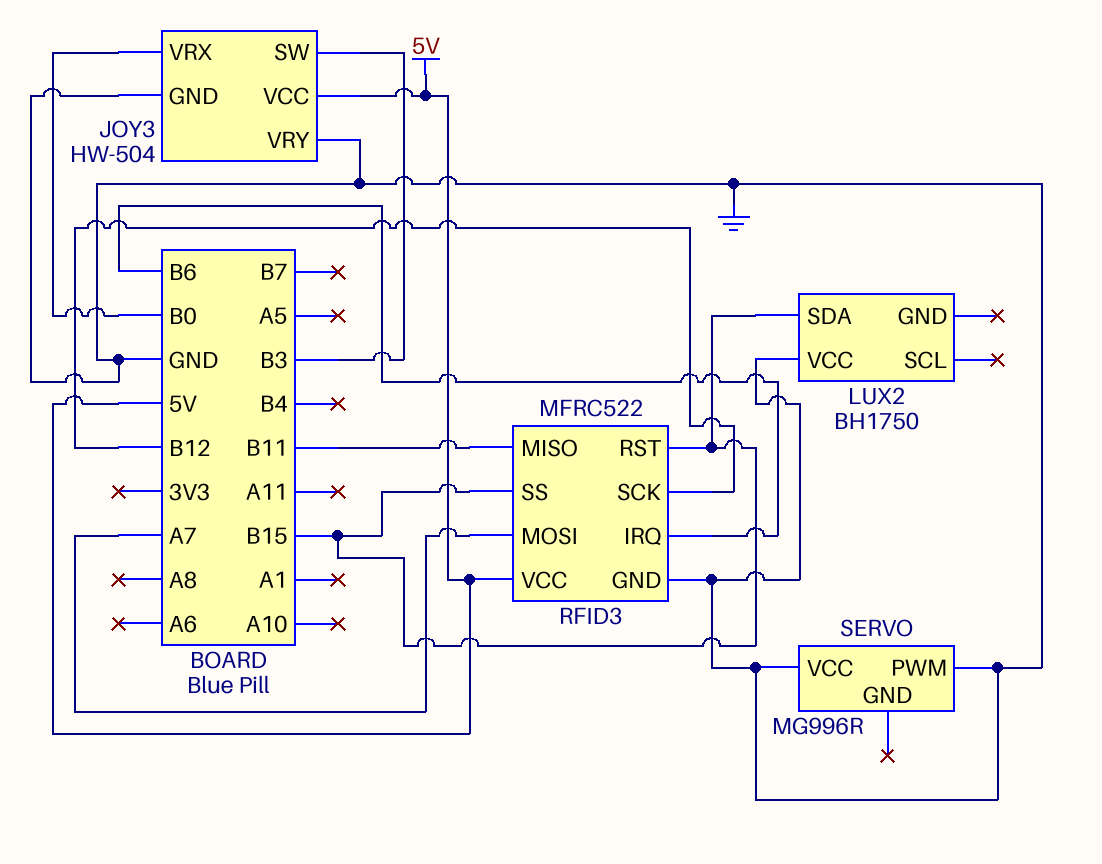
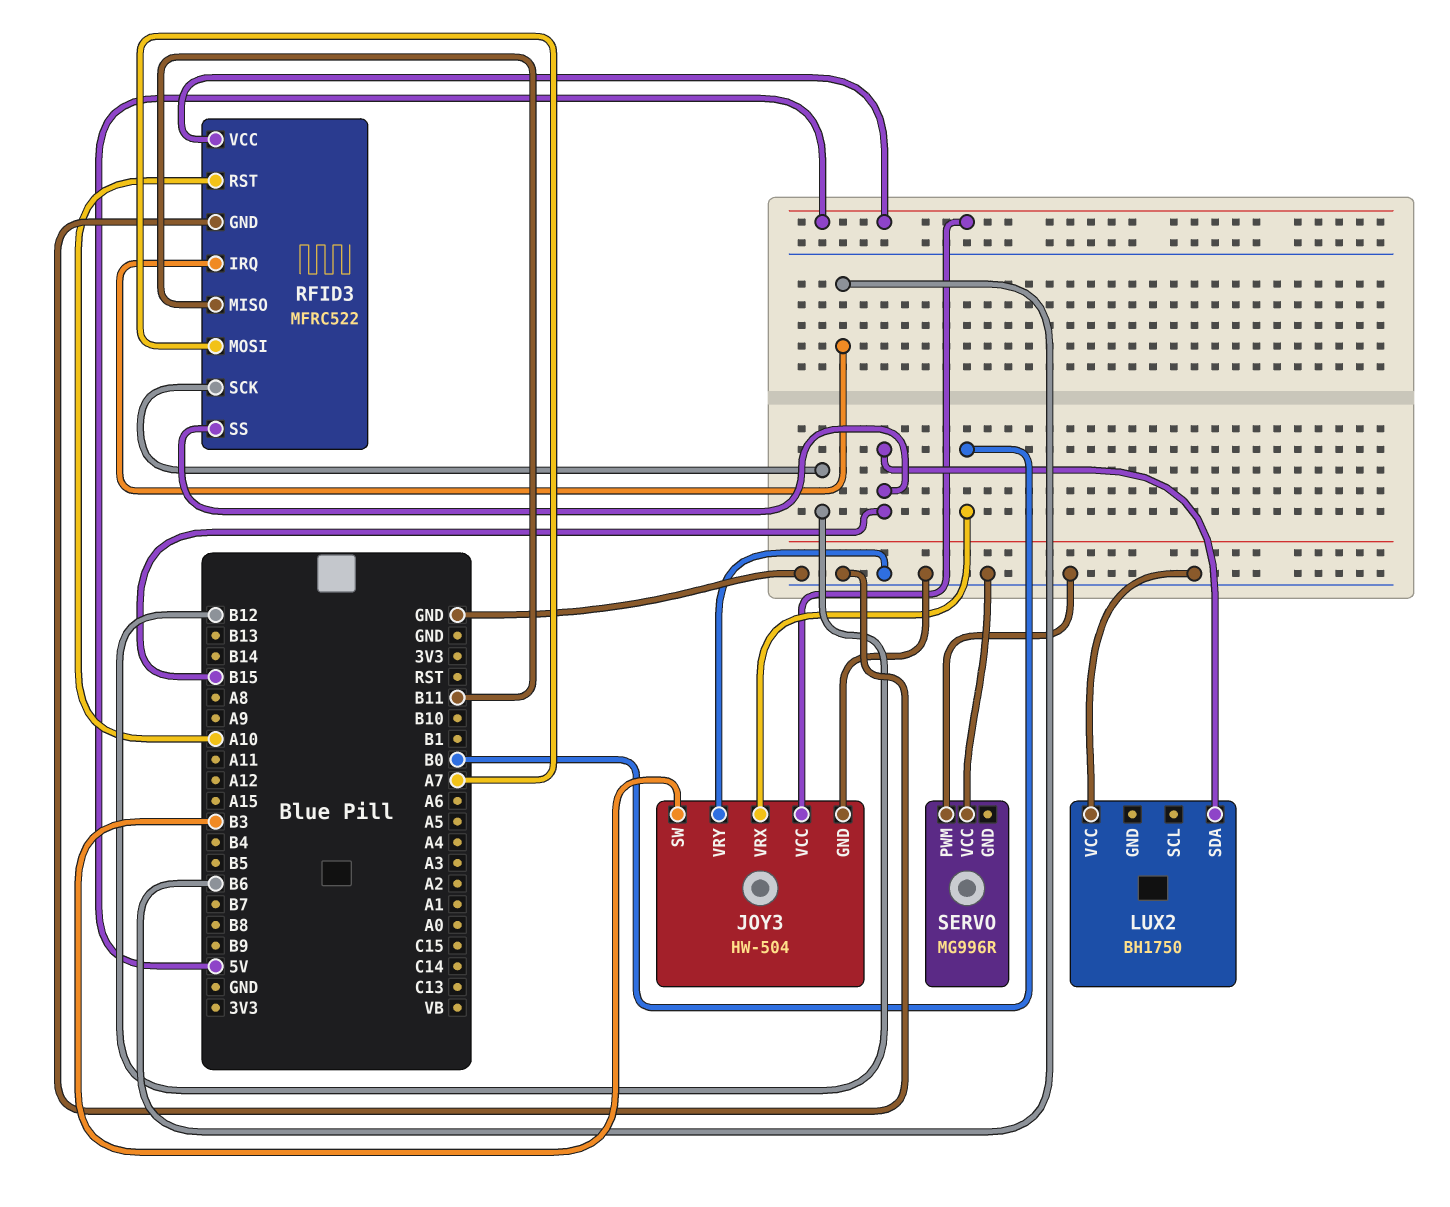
RFID3 pin RST: B15 -> A10

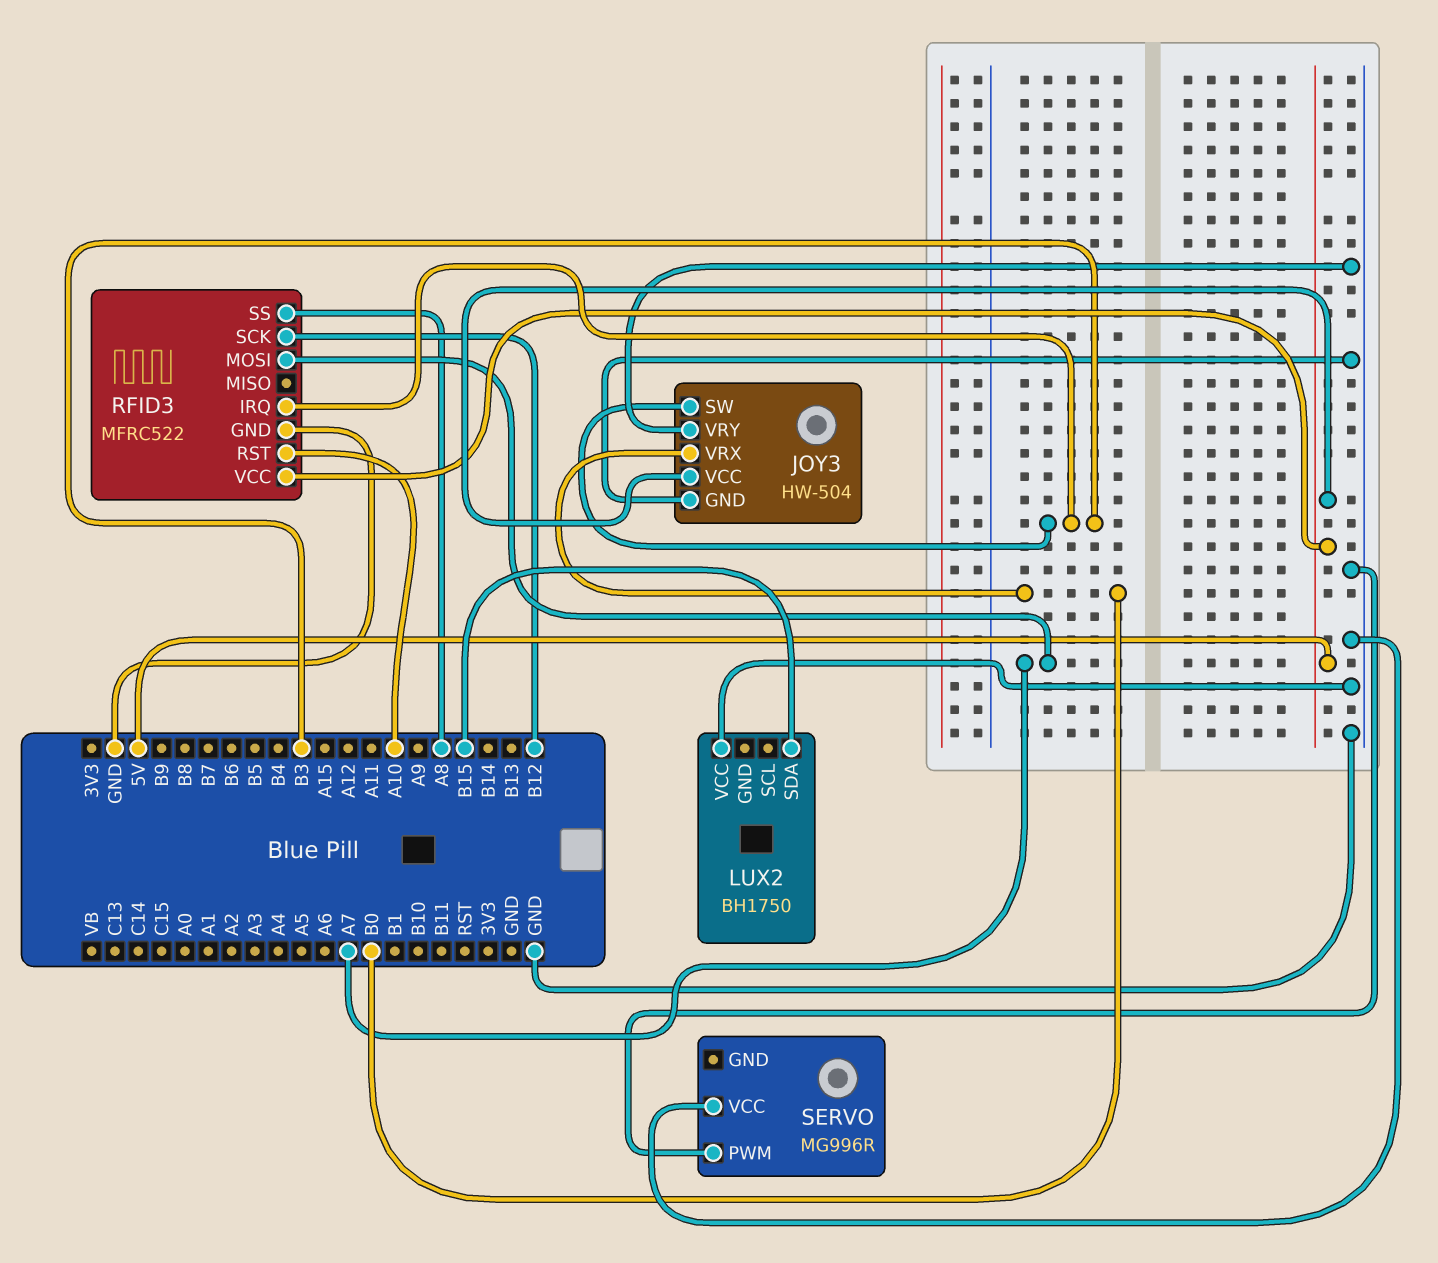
RFID3 pin IRQ: B6 -> B3
RFID3 pin MISO: B11 -> none
RFID3 pin SS: B15 -> A8

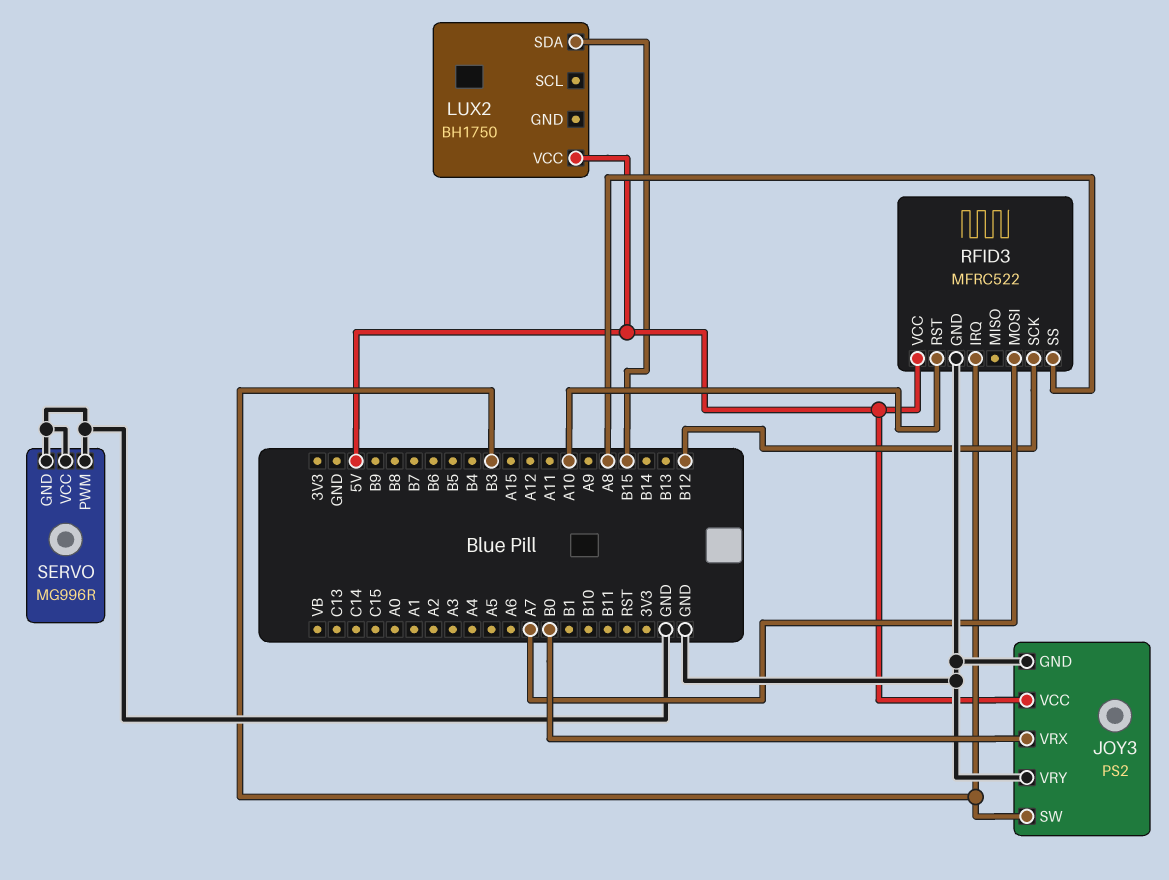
JOY3: HW-504 -> PS2
LUX2 pin VCC: GND -> 5V
SERVO pin GND: none -> GND

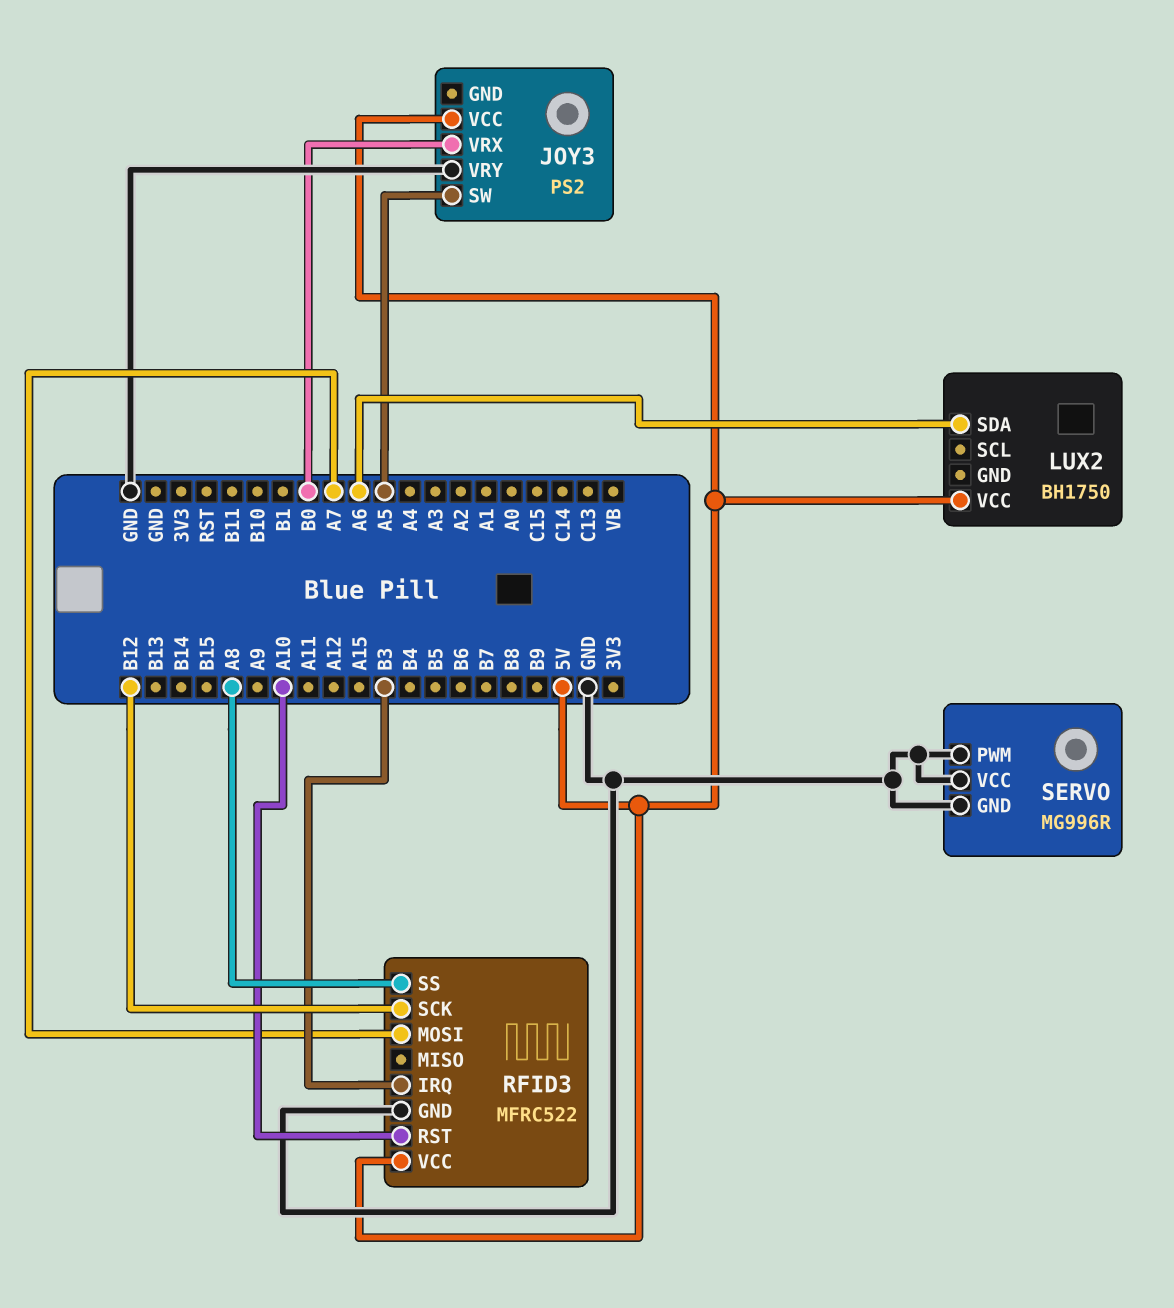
JOY3 pin GND: GND -> none
JOY3 pin SW: B3 -> A5
LUX2 pin SDA: B15 -> A6

